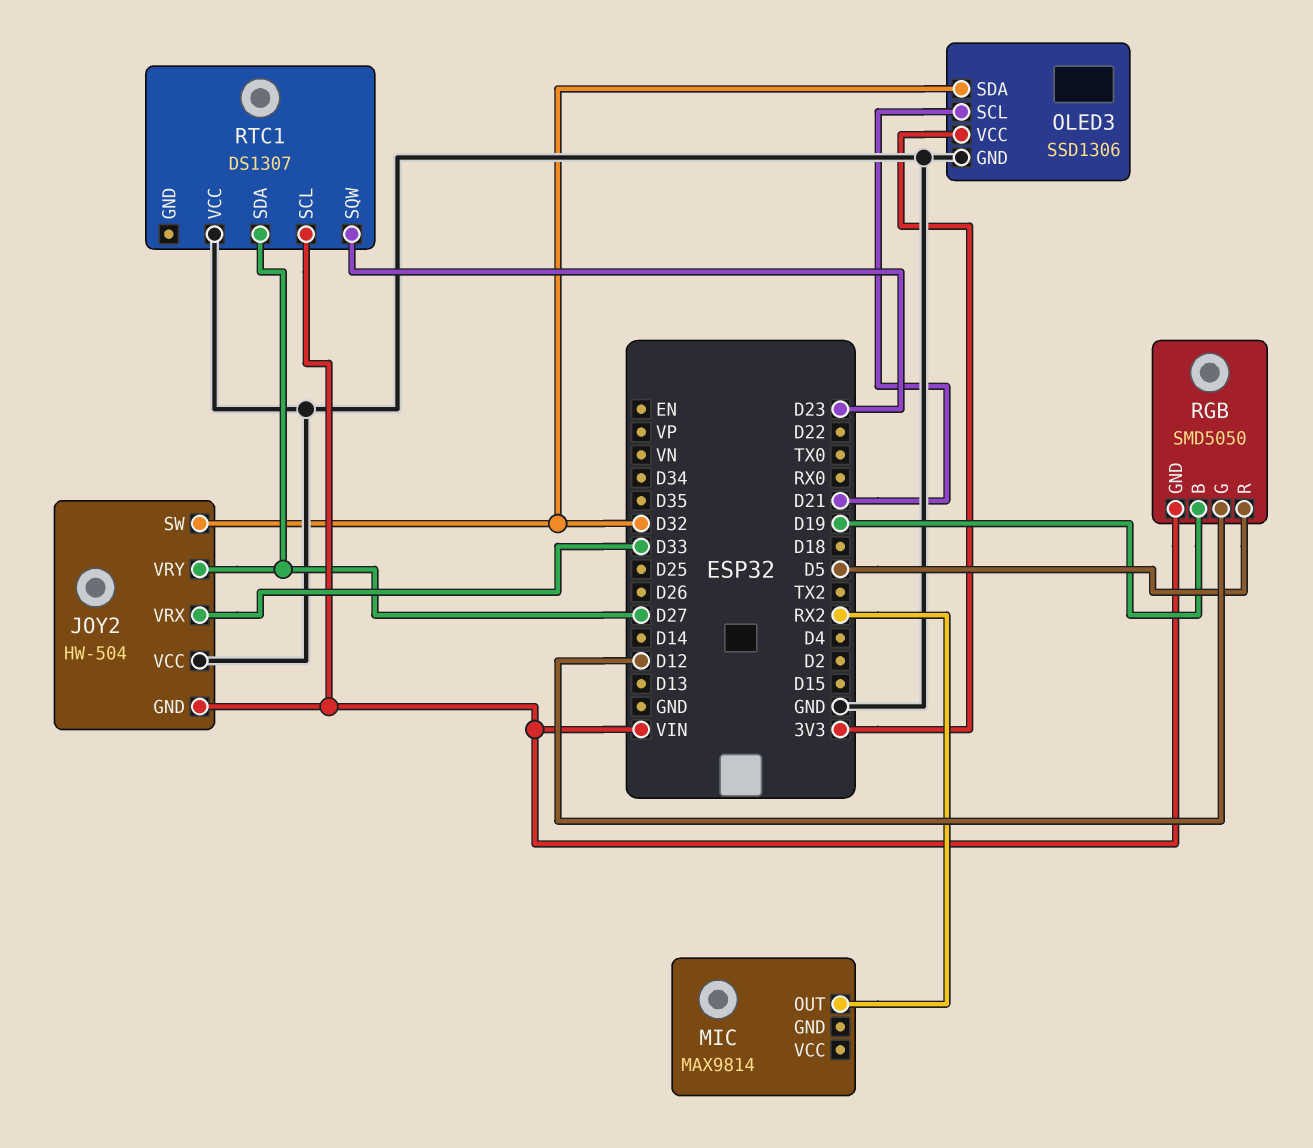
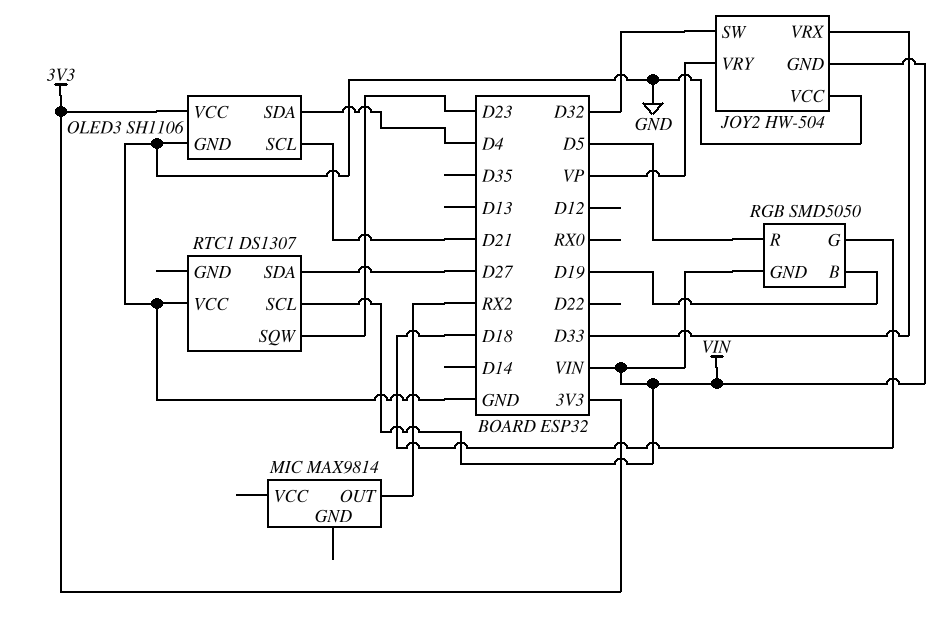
JOY2 pin VRY: D27 -> VP
OLED3: SSD1306 -> SH1106
OLED3 pin SDA: D32 -> D4
RGB pin G: D12 -> D18

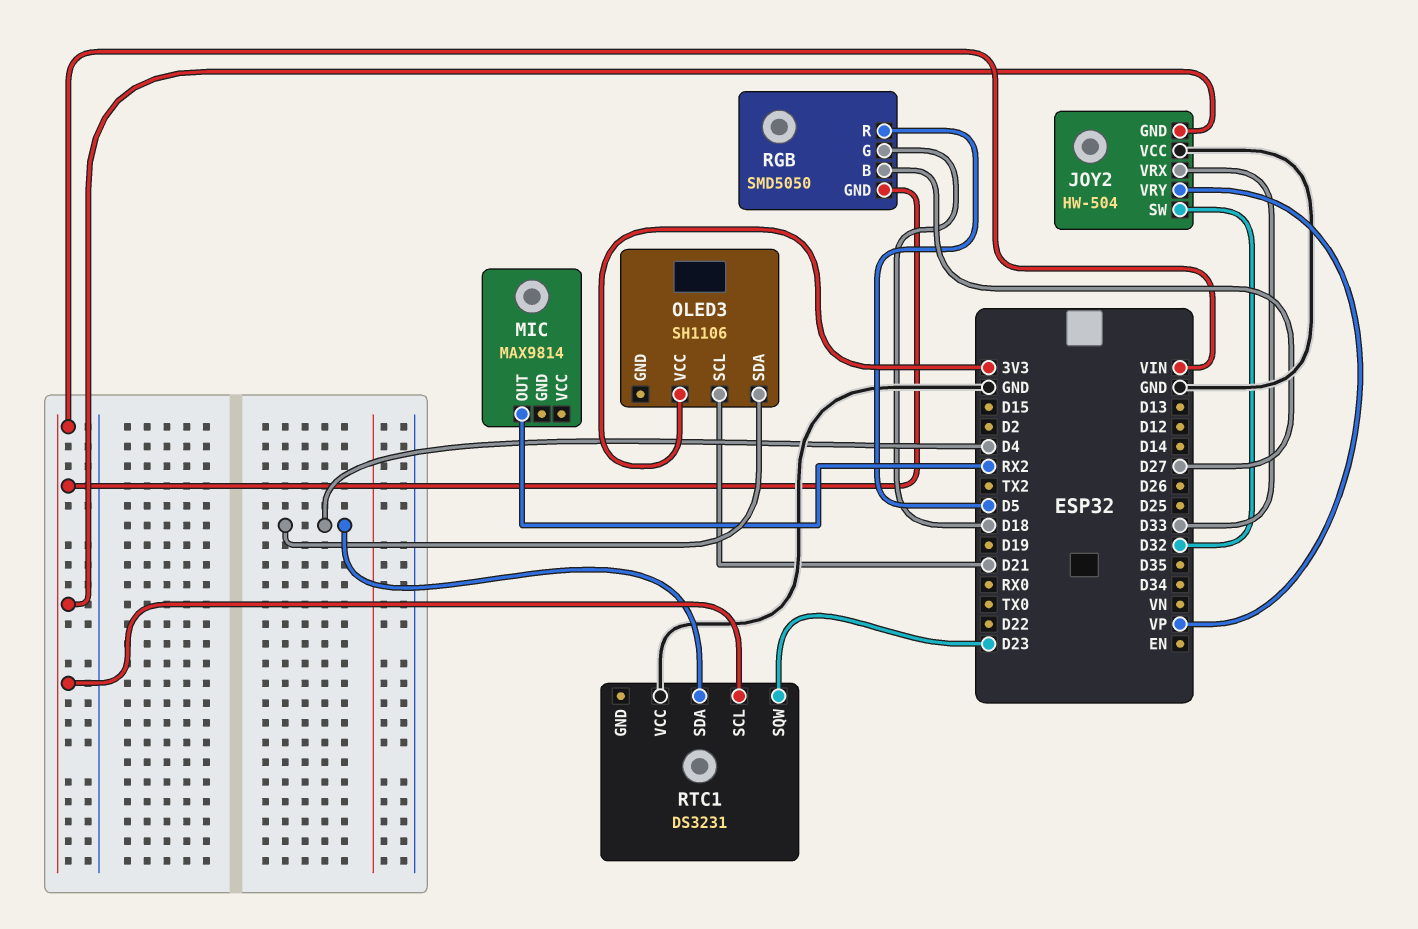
OLED3 pin GND: GND -> none
RGB pin B: D19 -> D27
RTC1: DS1307 -> DS3231
RTC1 pin SDA: D27 -> D4

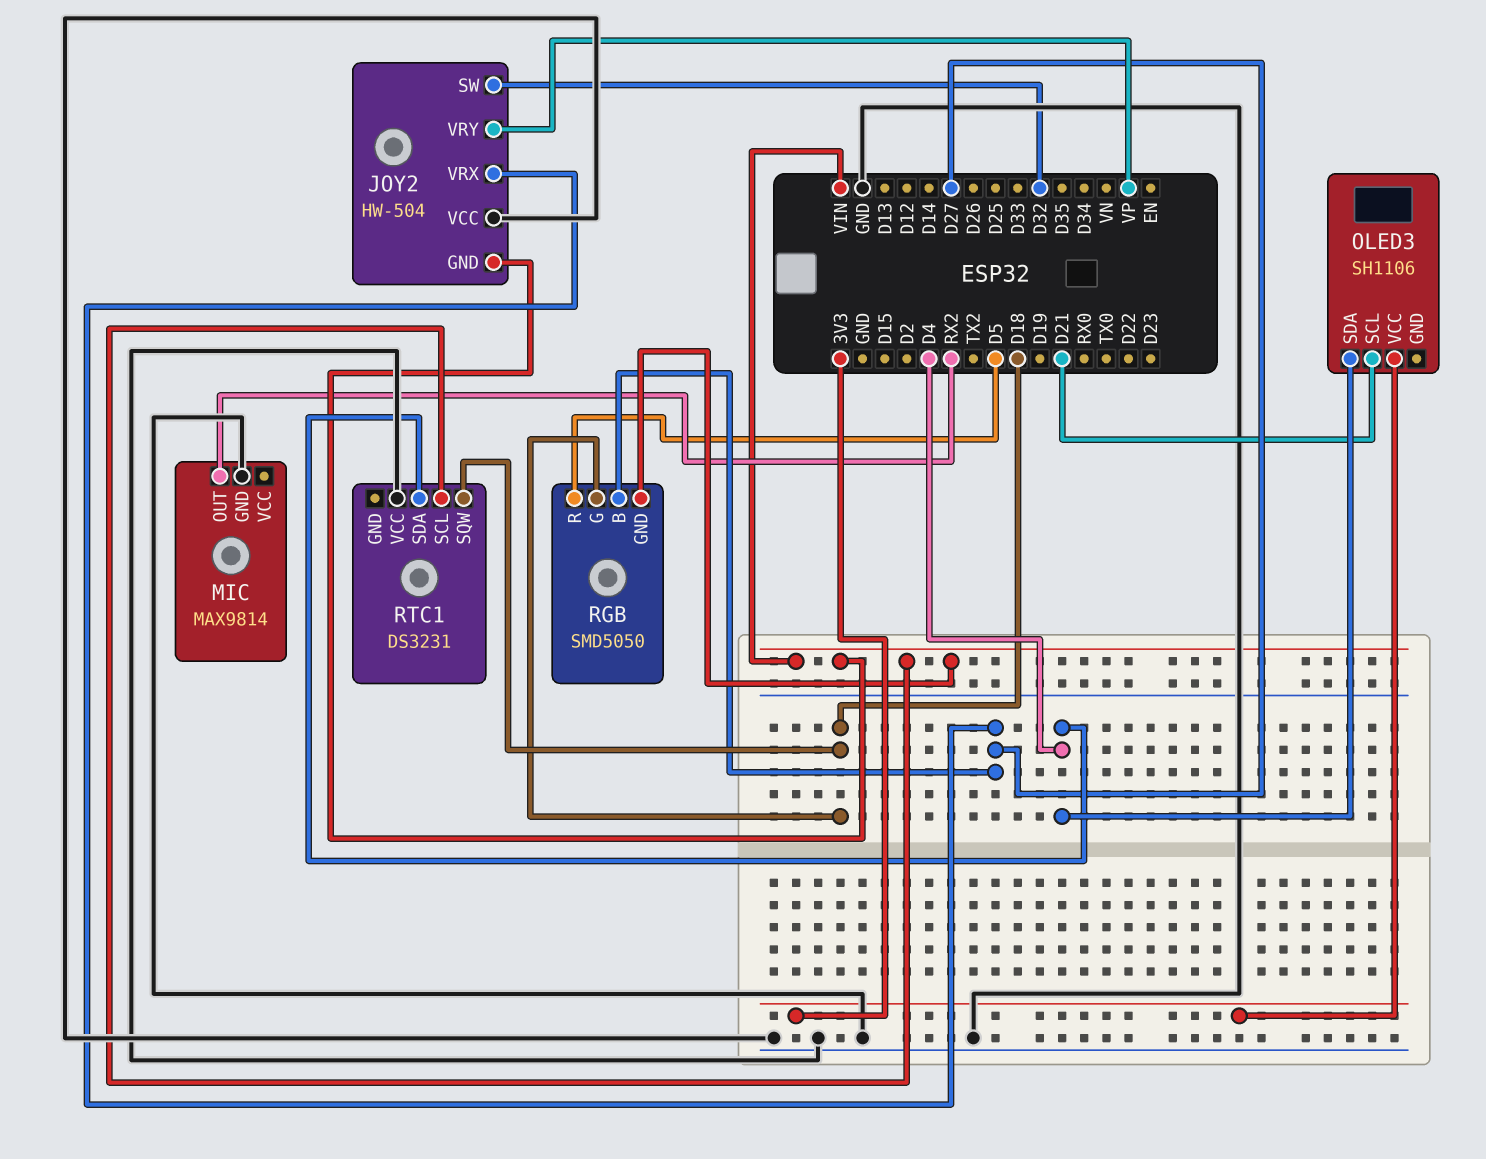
JOY2 pin VRX: D33 -> D27
MIC pin GND: none -> GND
RTC1 pin SQW: D23 -> D18

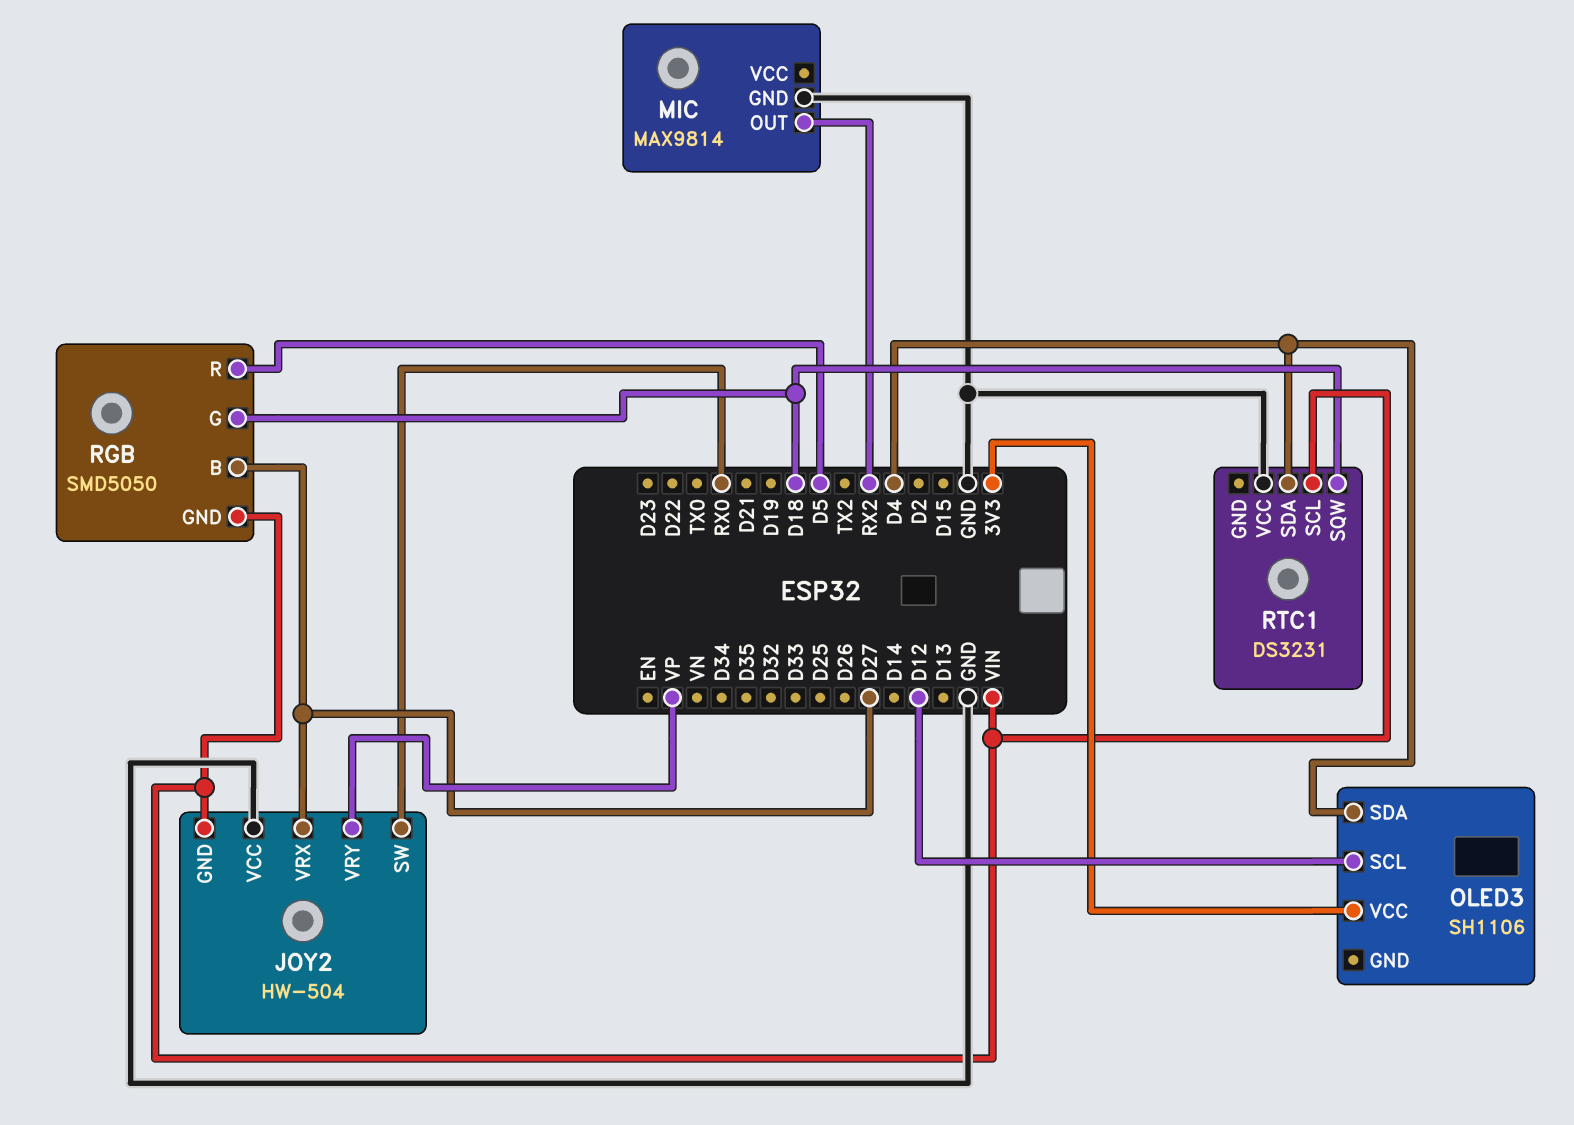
JOY2 pin SW: D32 -> RX0
OLED3 pin SCL: D21 -> D12

